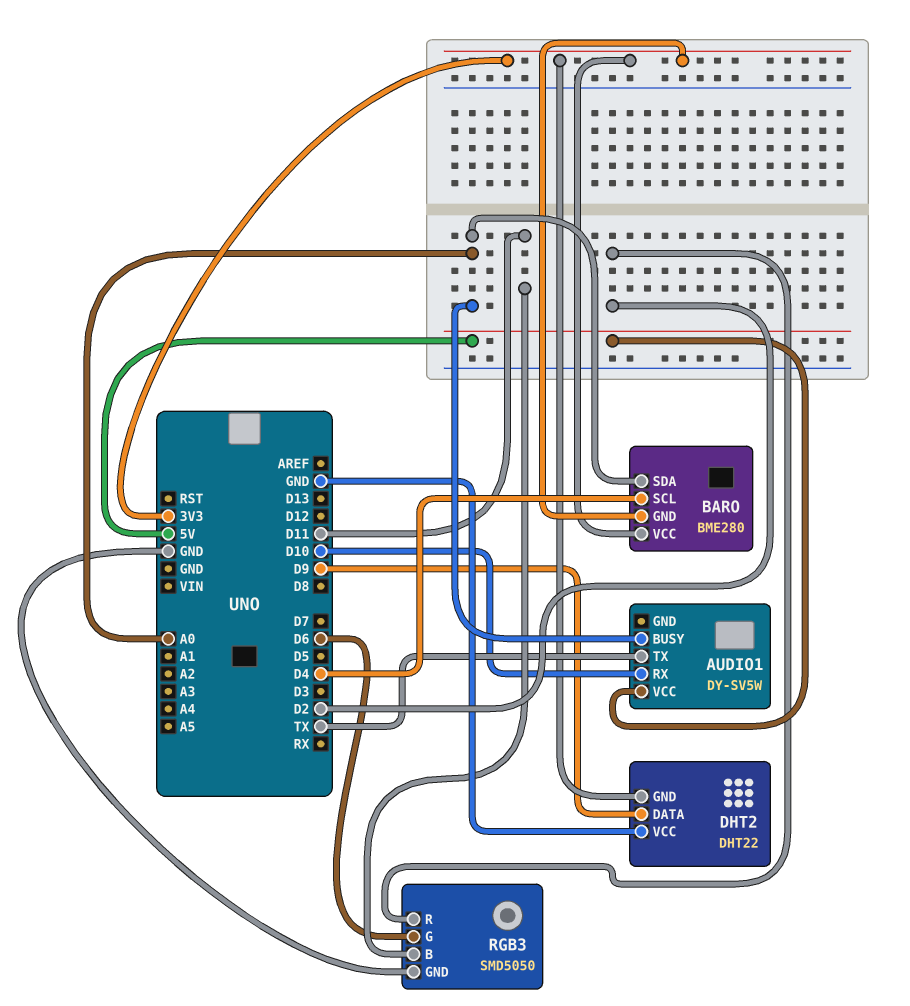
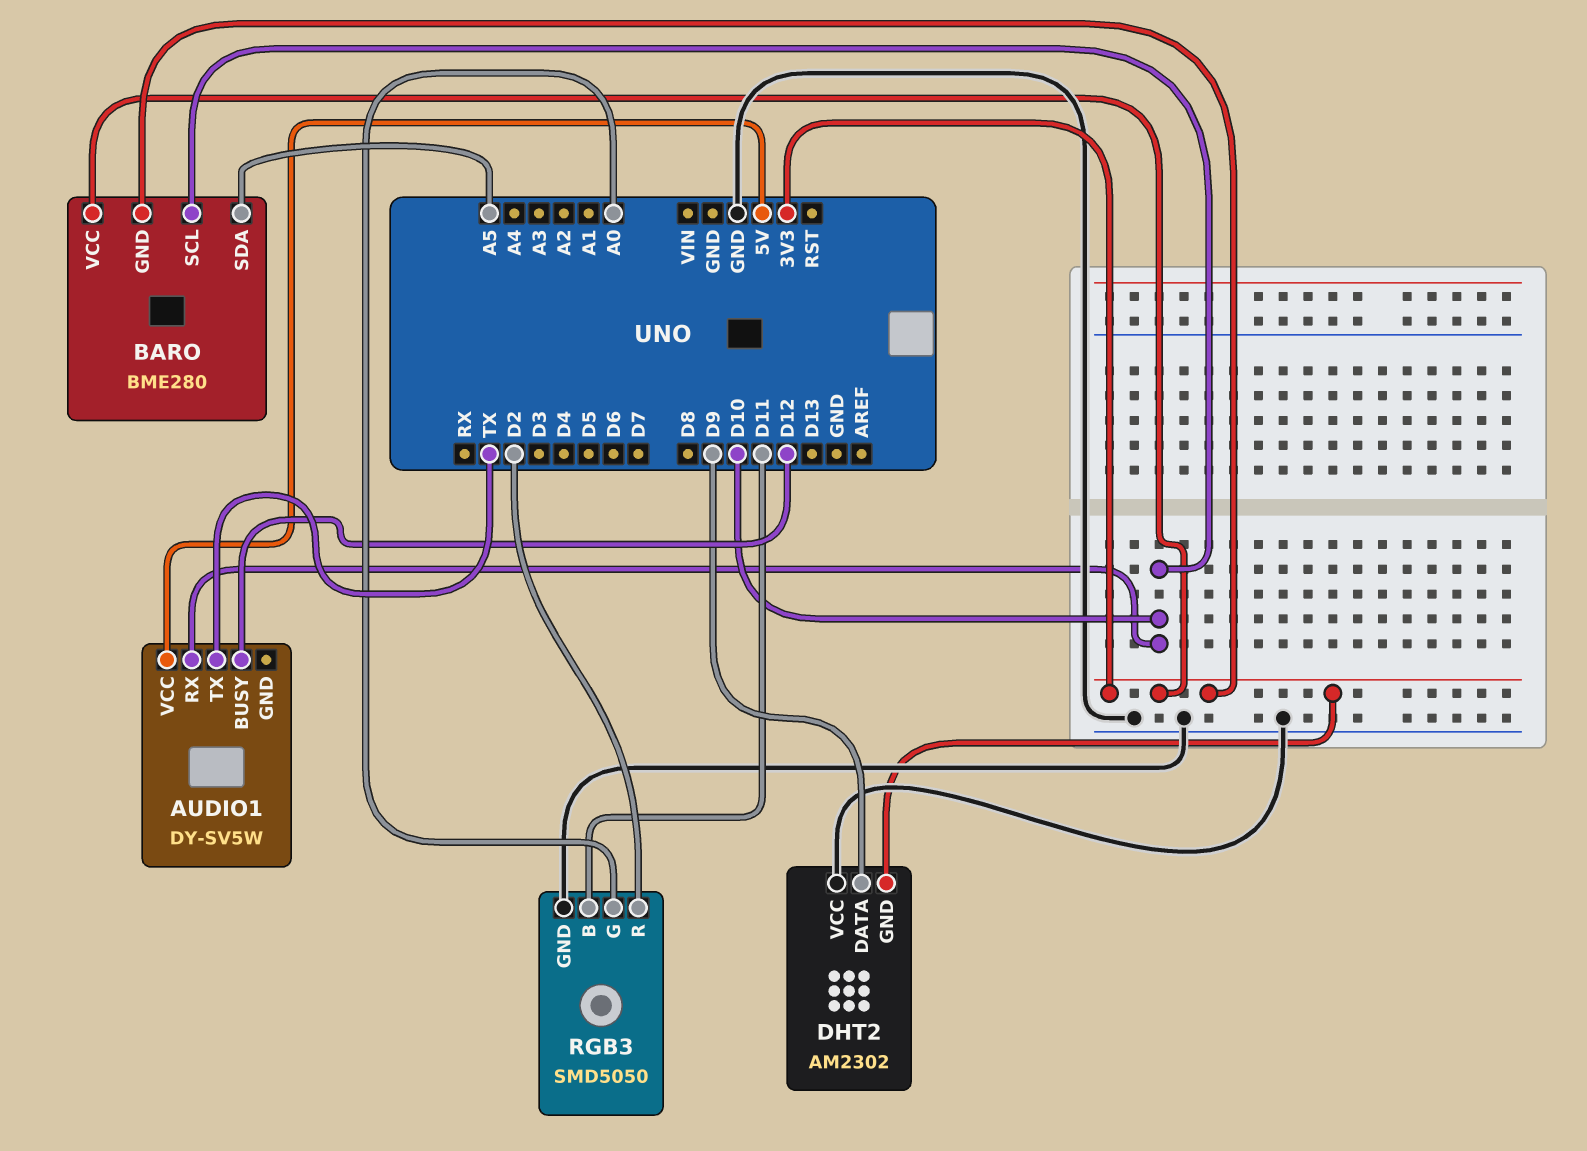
AUDIO1 pin BUSY: A0 -> D12
BARO pin SCL: D4 -> D10
BARO pin SDA: A0 -> A5
DHT2: DHT22 -> AM2302
RGB3 pin G: D6 -> A0

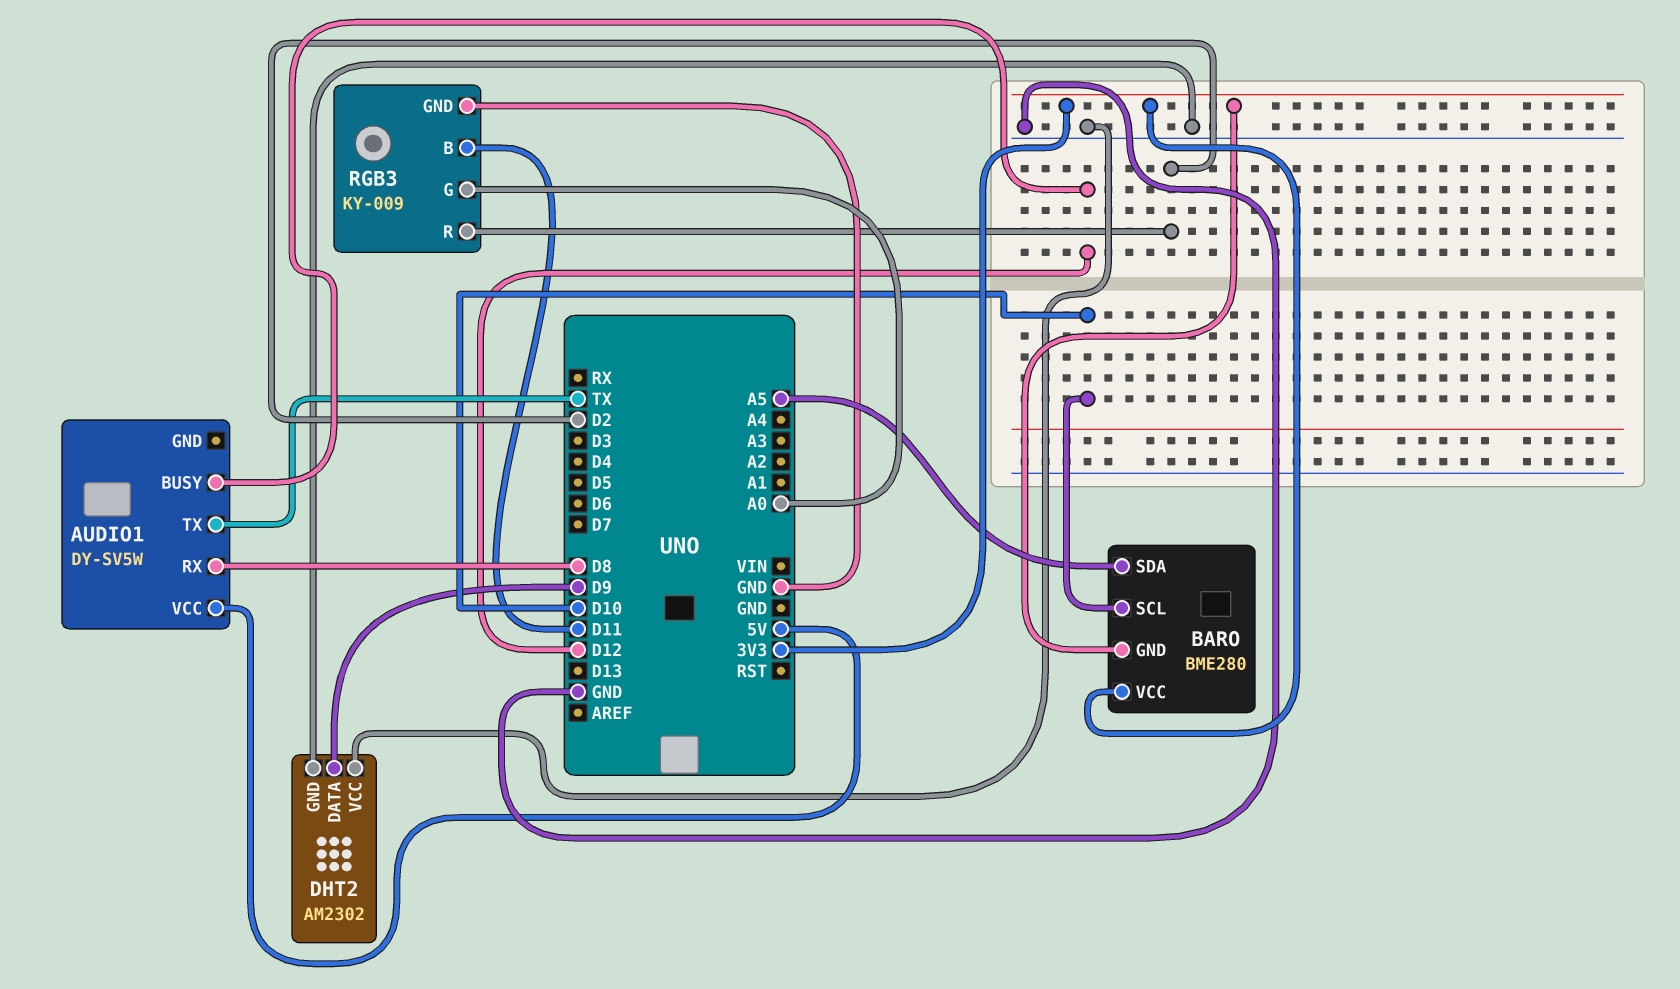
AUDIO1 pin RX: D10 -> D8
DHT2 pin GND: 3V3 -> GND
RGB3: SMD5050 -> KY-009

